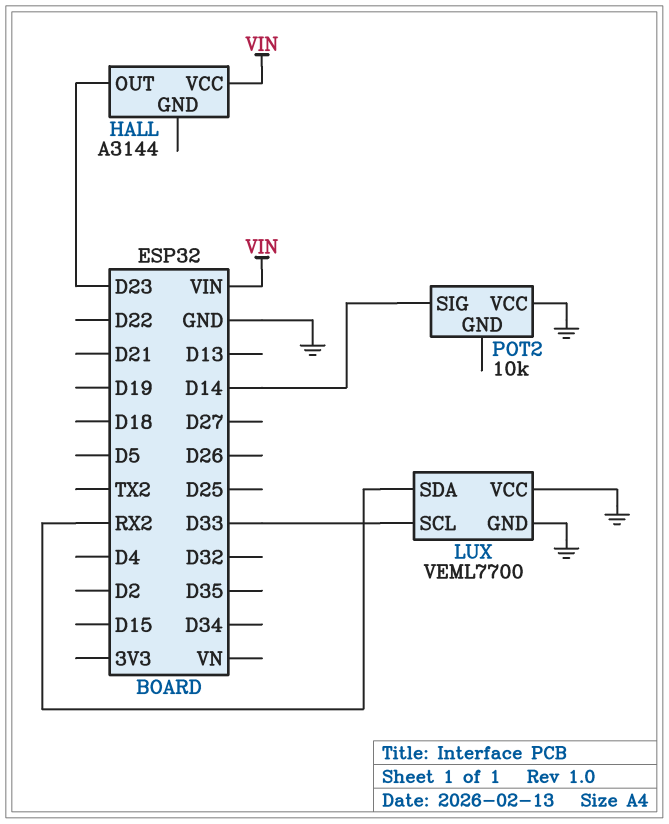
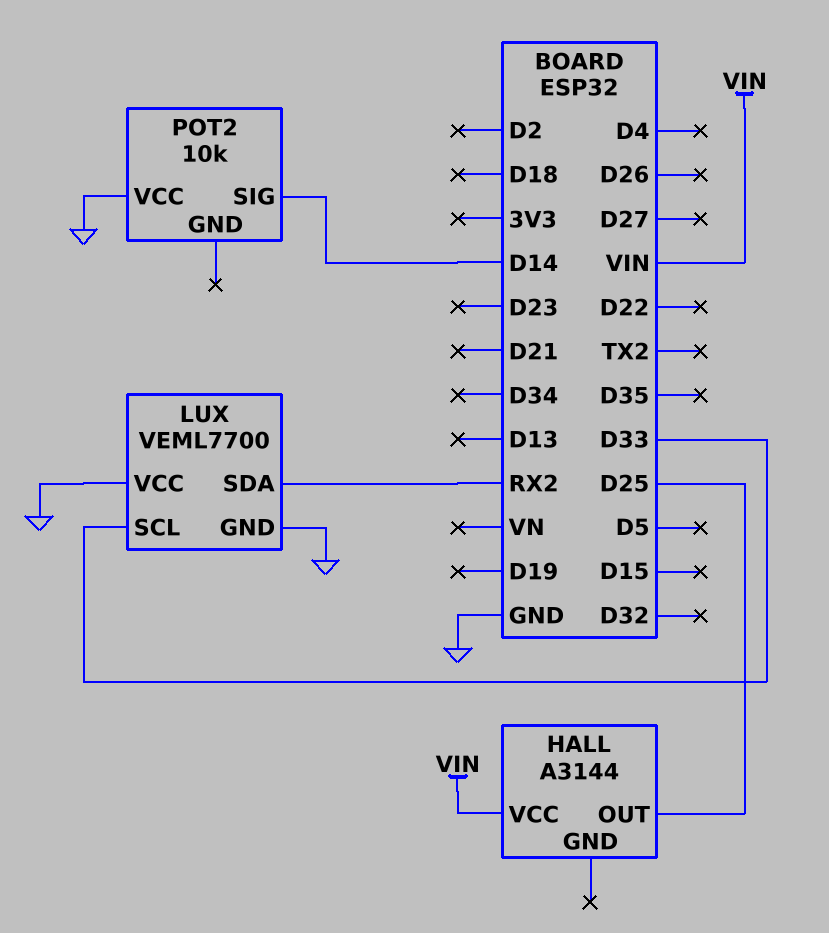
HALL pin OUT: D23 -> D25

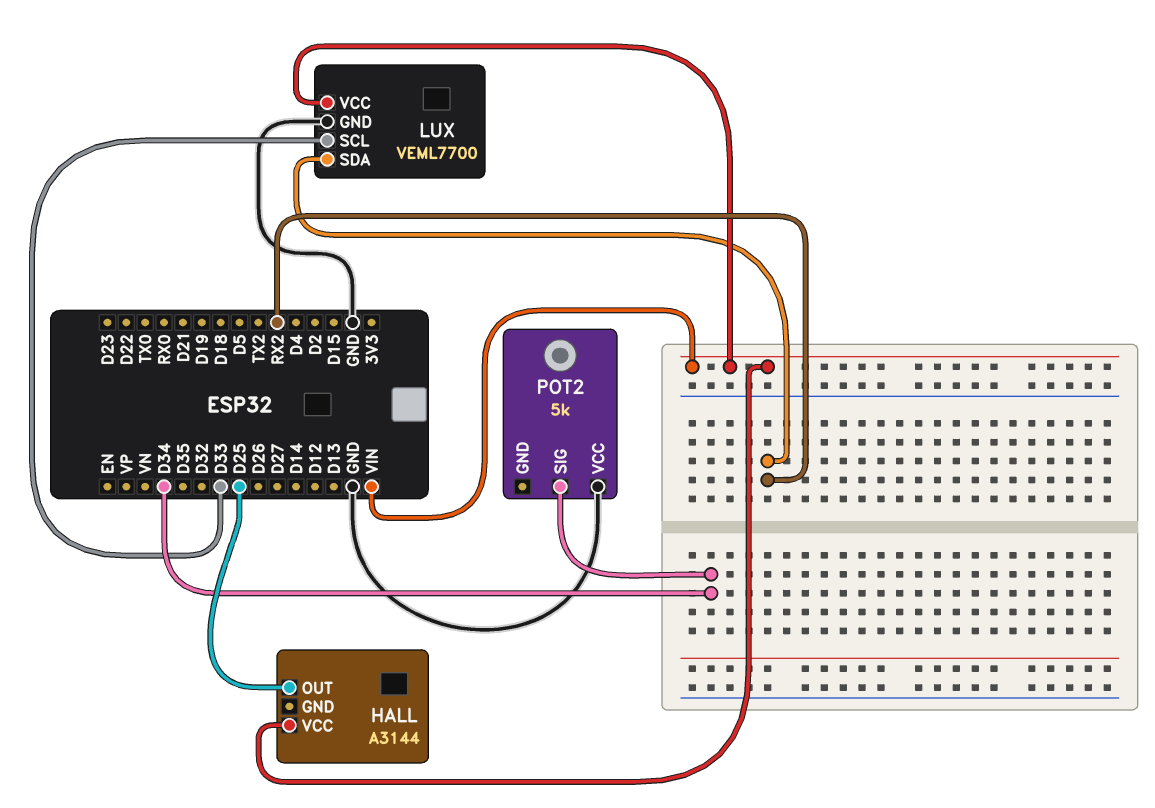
LUX pin VCC: GND -> VIN
POT2: 10k -> 5k
POT2 pin SIG: D14 -> D34

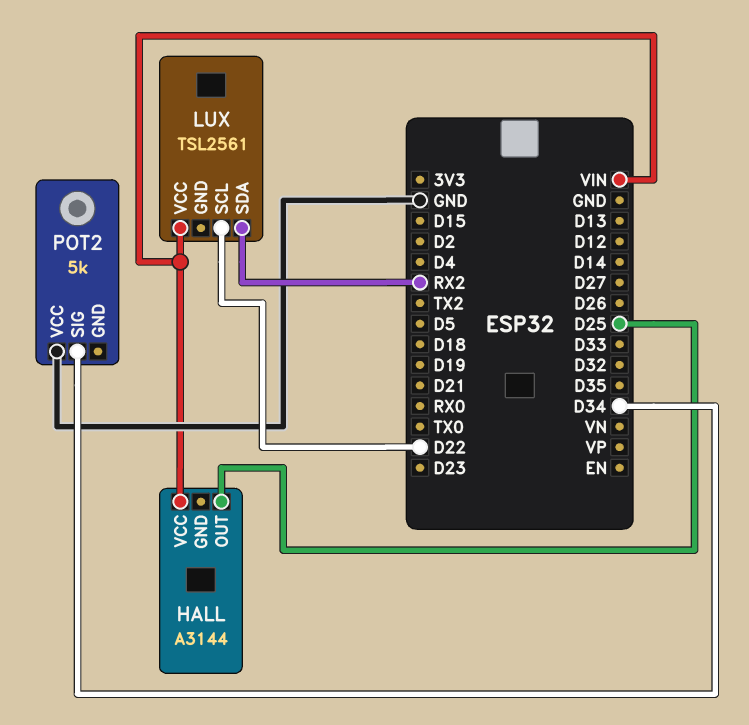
LUX: VEML7700 -> TSL2561
LUX pin GND: GND -> none
LUX pin SCL: D33 -> D22

